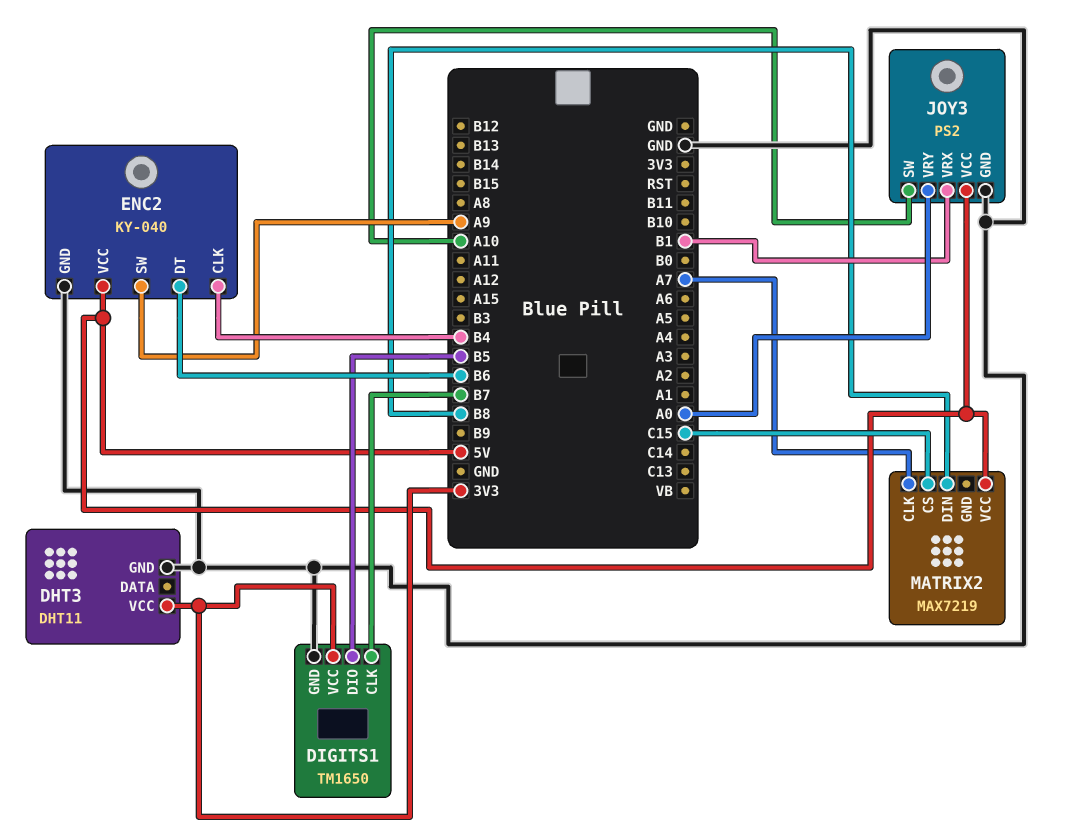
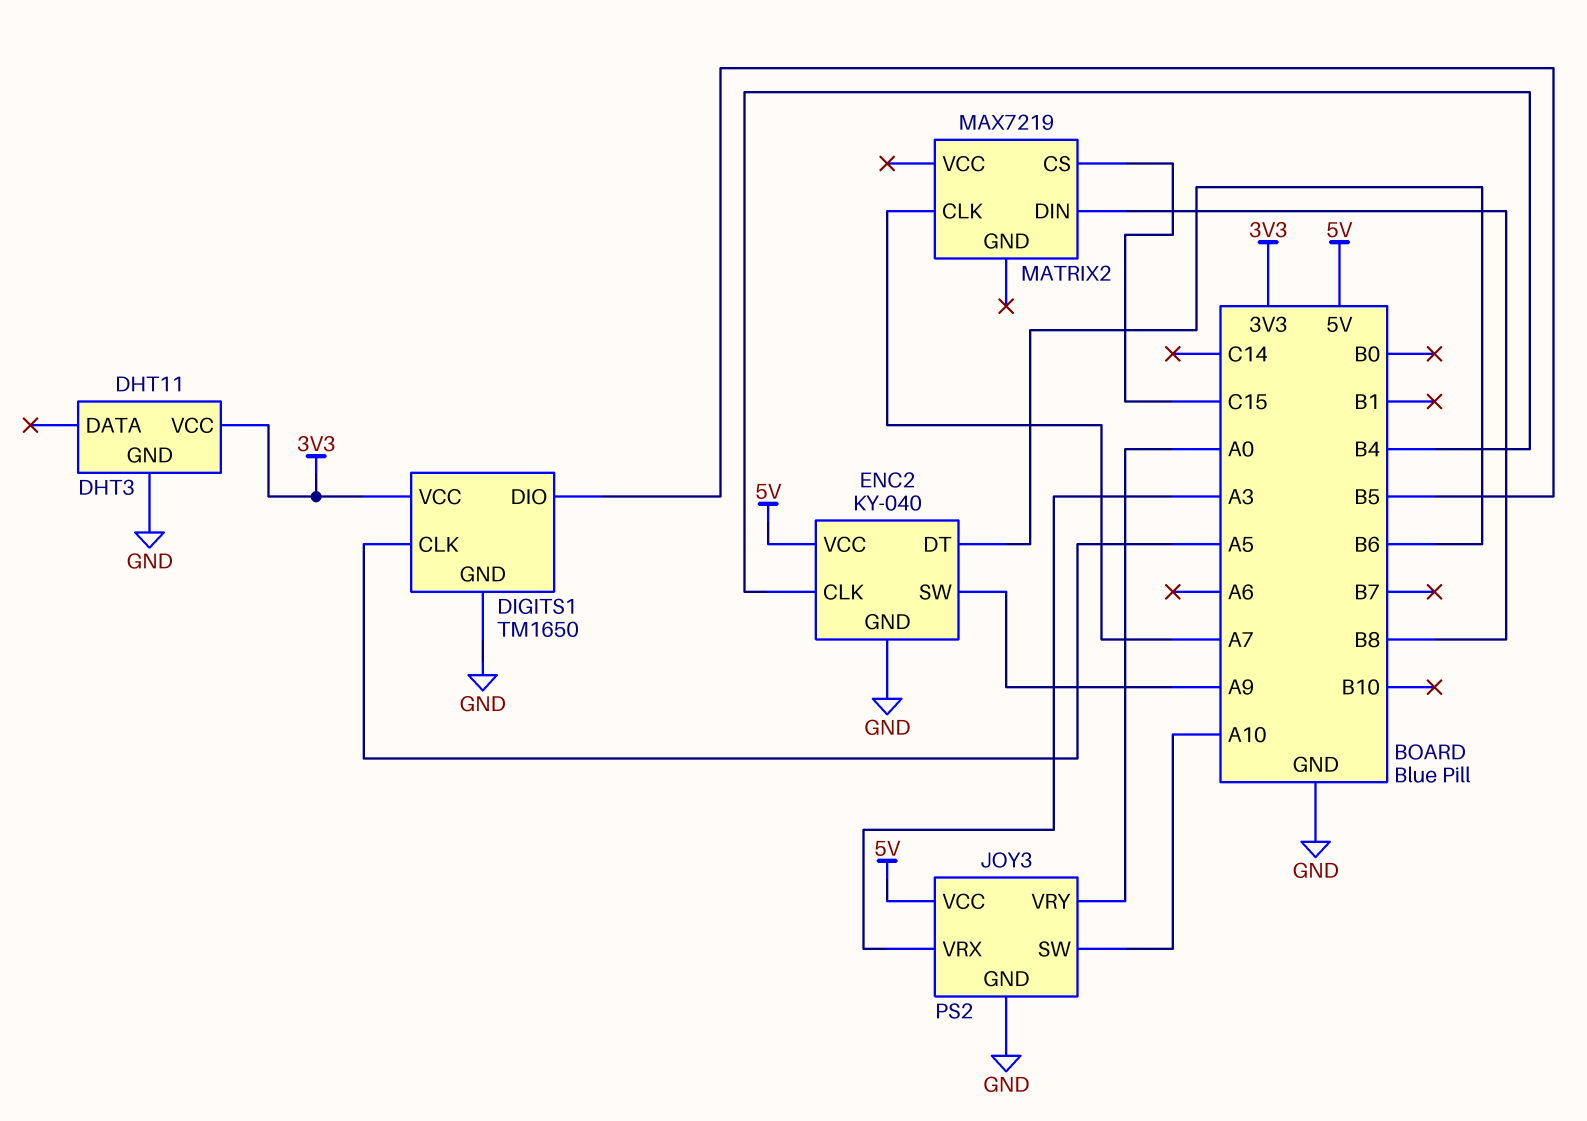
DIGITS1 pin CLK: B7 -> A5
JOY3 pin VRX: B1 -> A3
MATRIX2 pin VCC: 5V -> none

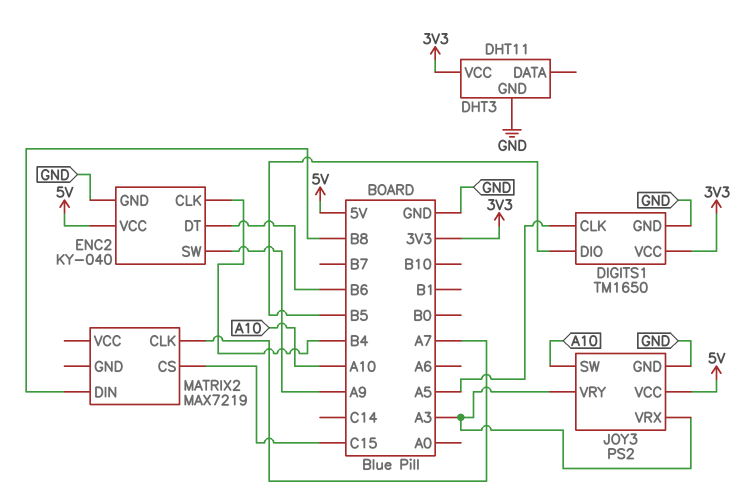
JOY3 pin VRY: A0 -> A3

